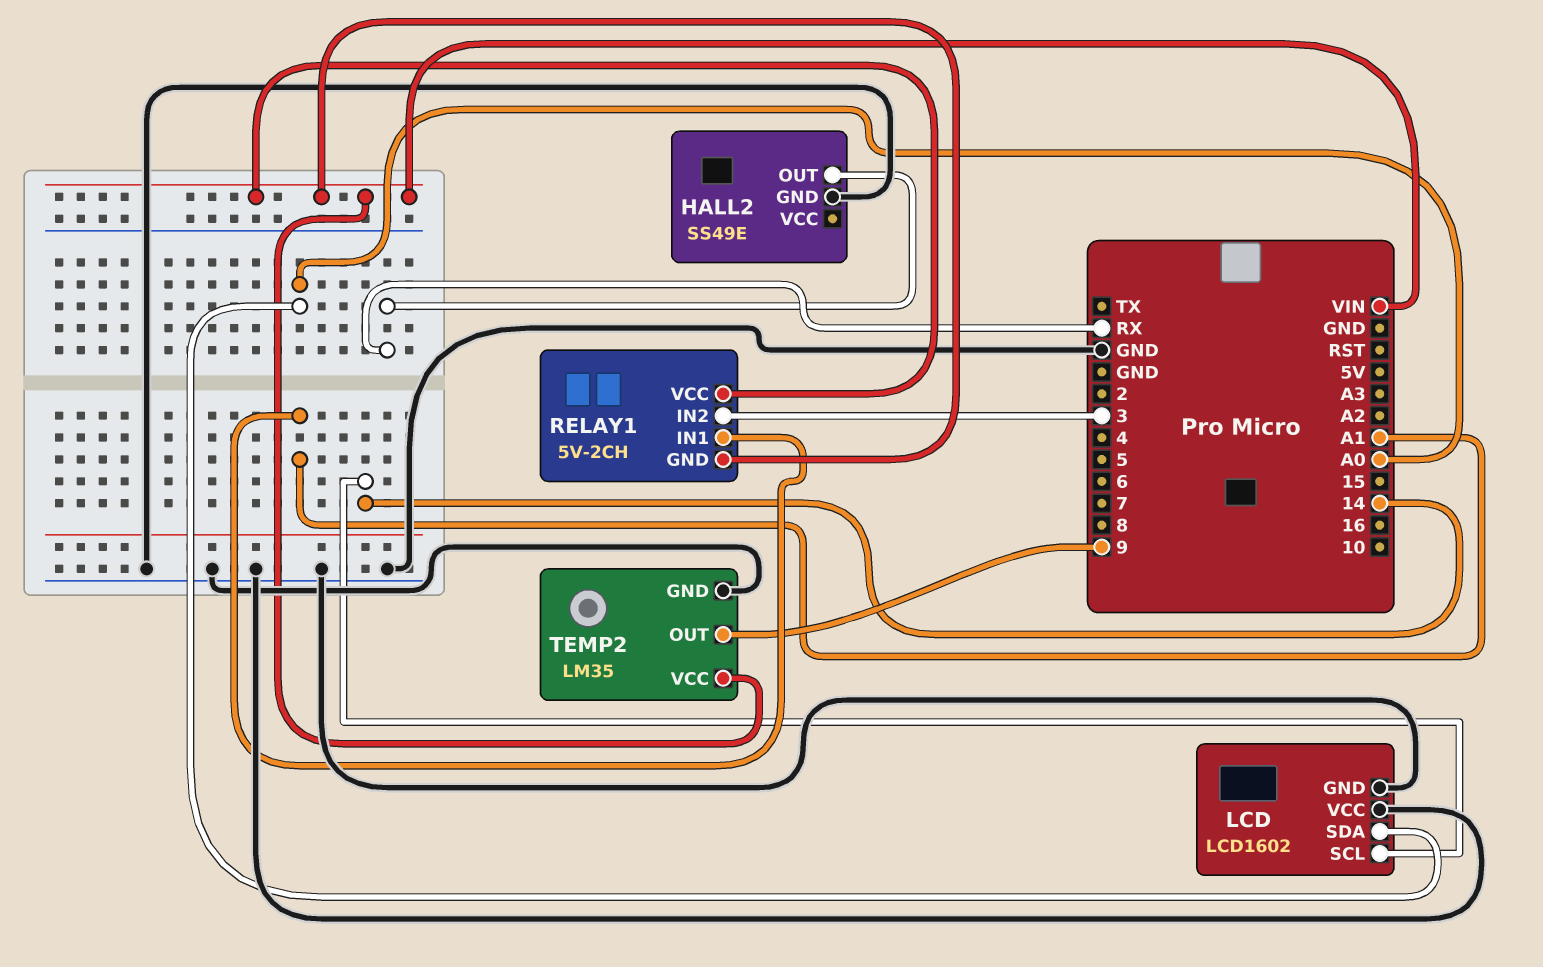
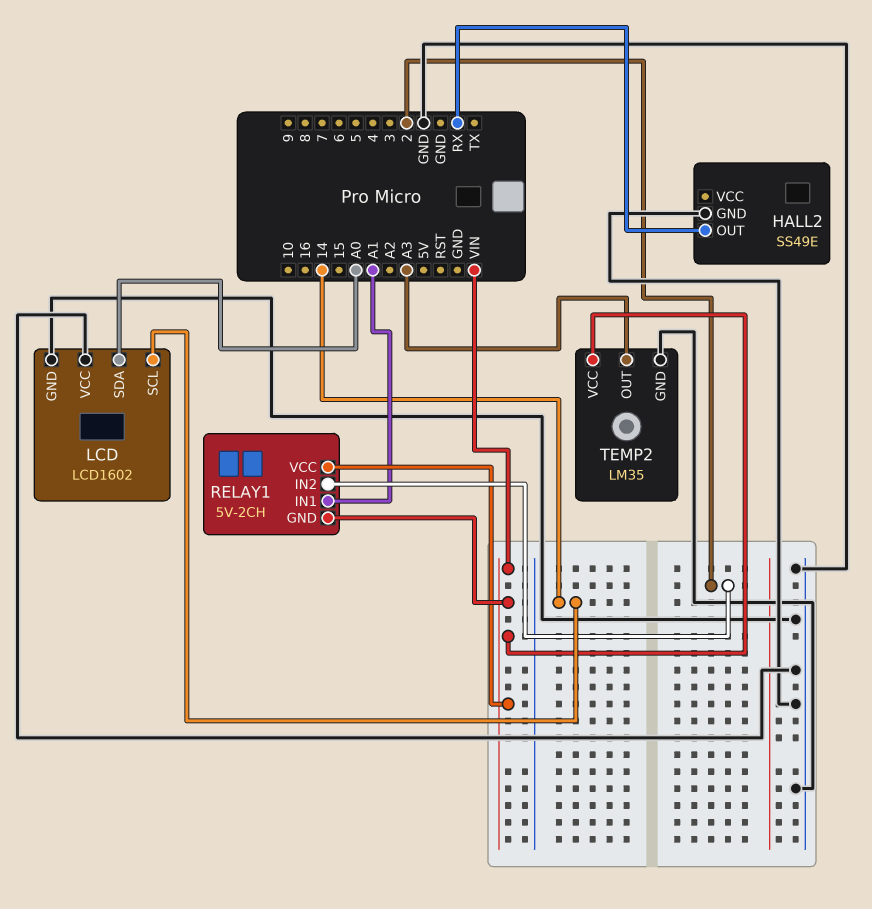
RELAY1 pin IN2: 3 -> 2
TEMP2 pin OUT: 9 -> A3

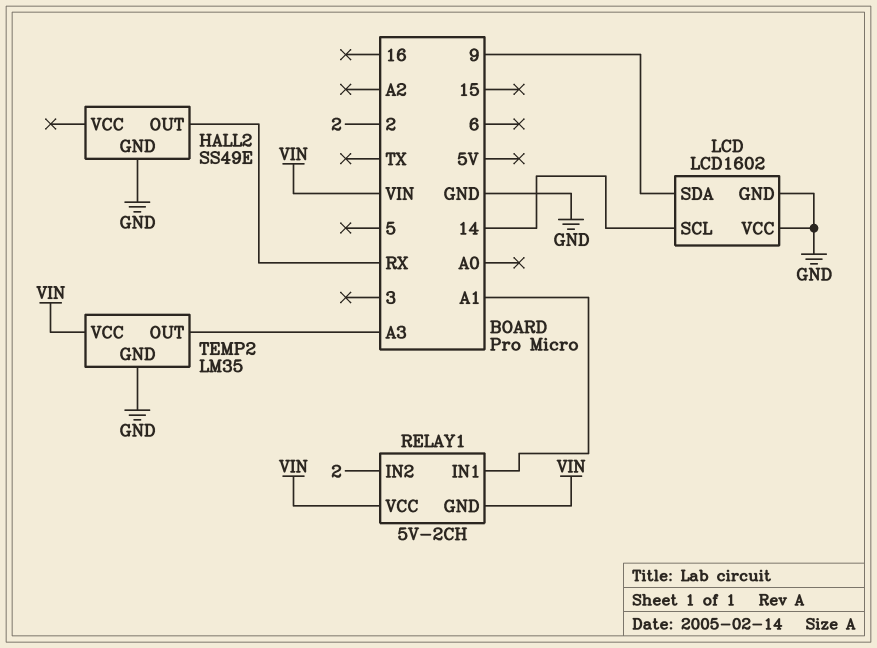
LCD pin SDA: A0 -> 9

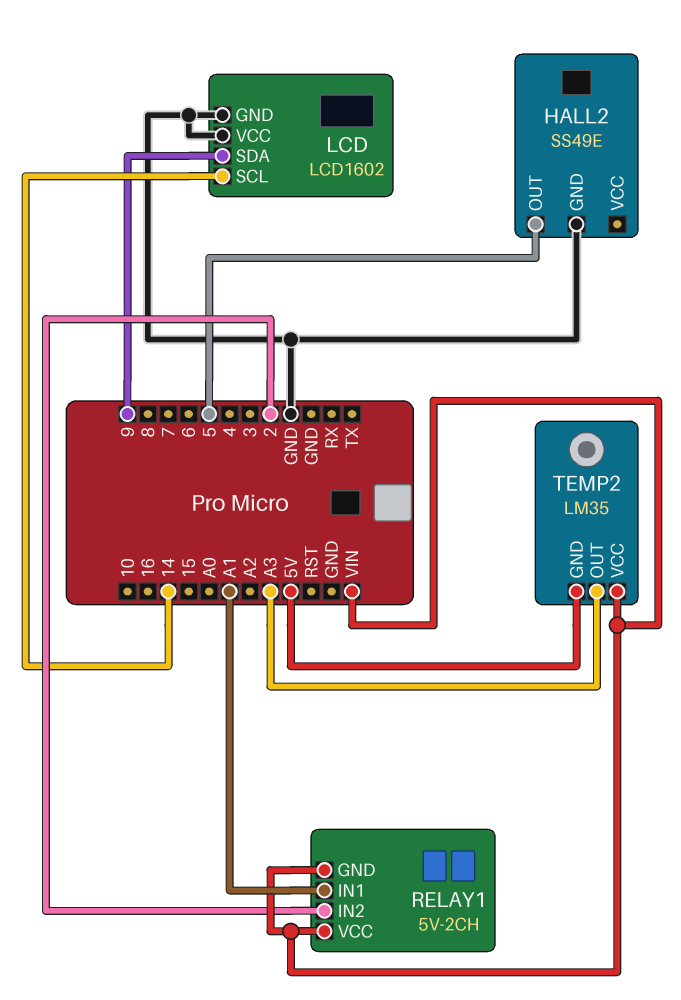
HALL2 pin OUT: RX -> 5
TEMP2 pin GND: GND -> 5V

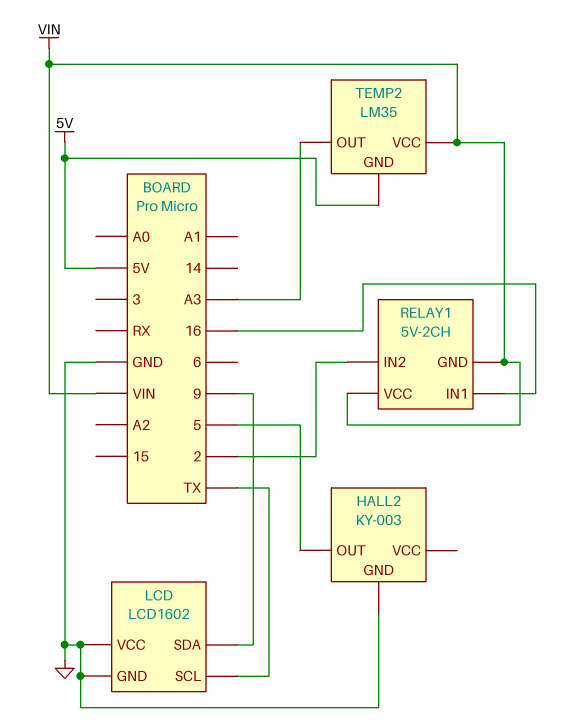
HALL2: SS49E -> KY-003
LCD pin SCL: 14 -> TX
RELAY1 pin IN1: A1 -> 16

